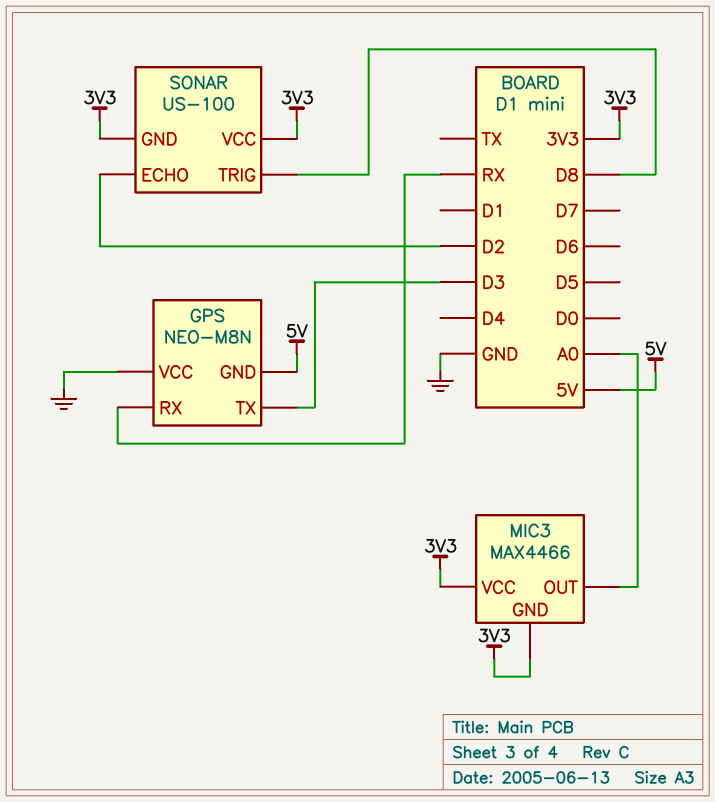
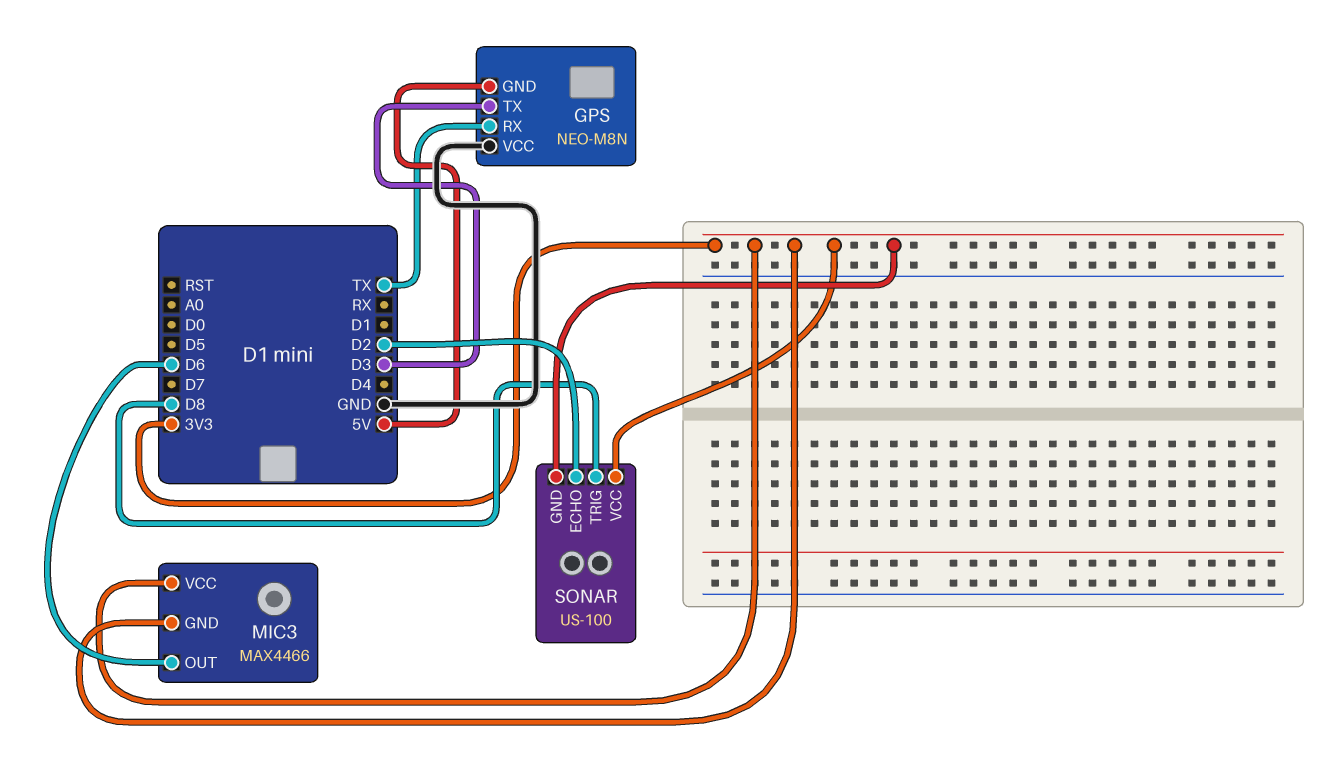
GPS pin RX: RX -> TX
MIC3 pin OUT: A0 -> D6

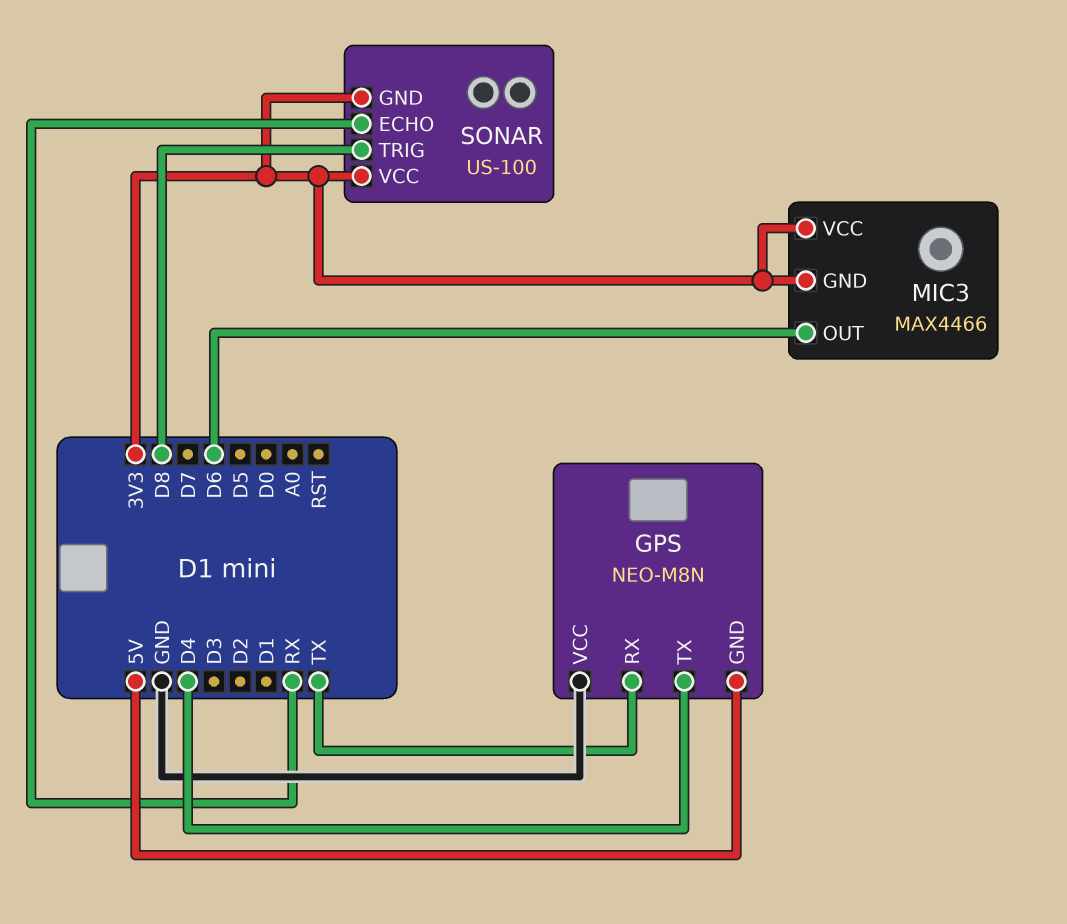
GPS pin TX: D3 -> D4
SONAR pin ECHO: D2 -> RX

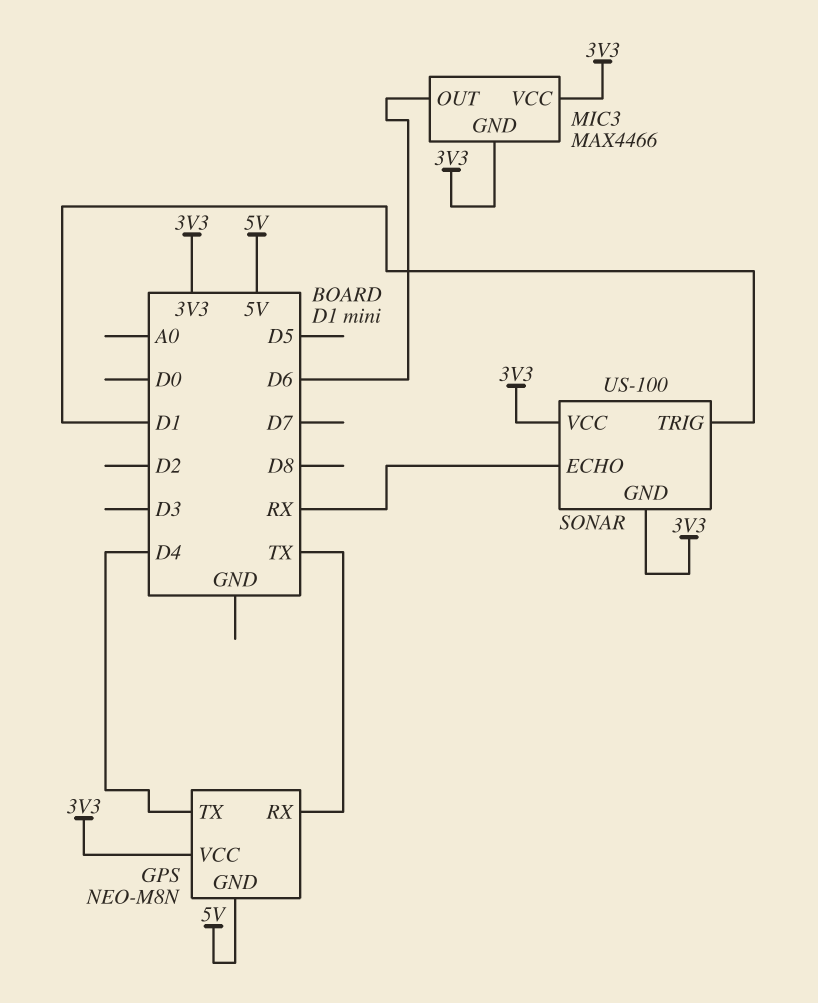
GPS pin VCC: GND -> 3V3
SONAR pin TRIG: D8 -> D1

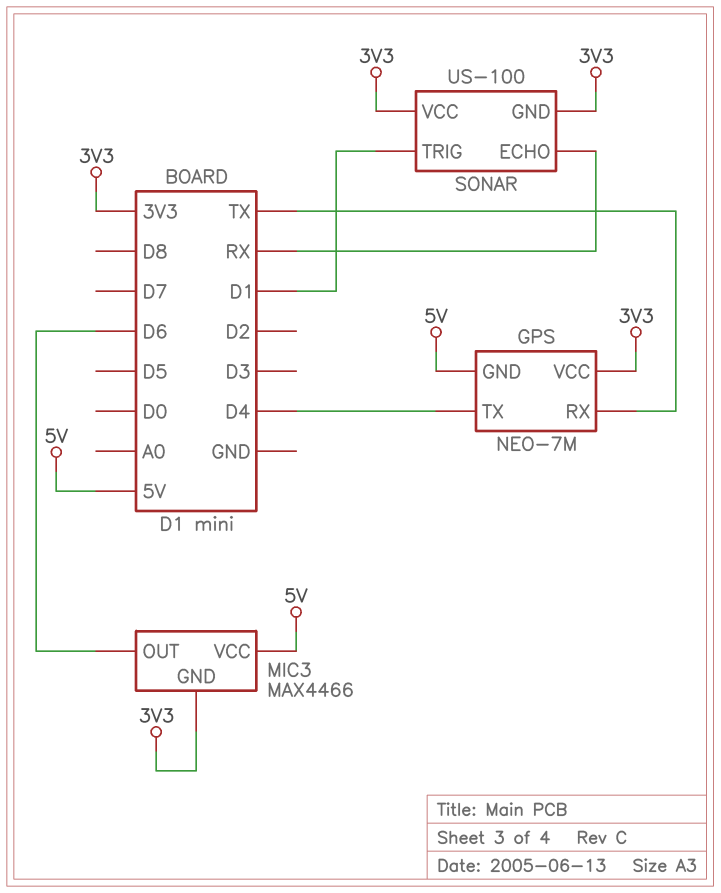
GPS: NEO-M8N -> NEO-7M
MIC3 pin VCC: 3V3 -> 5V

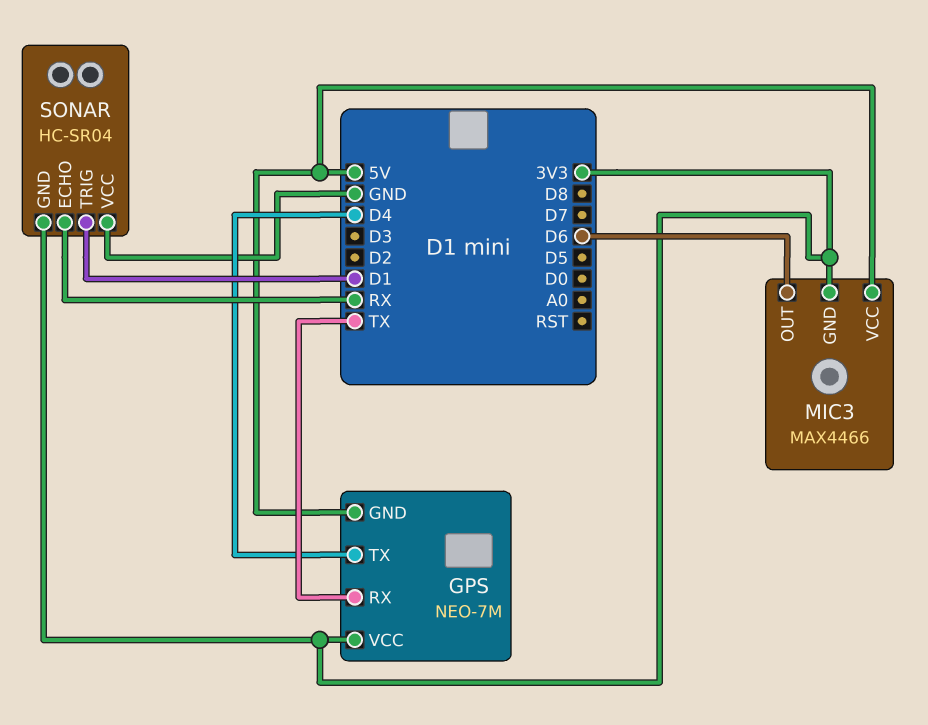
SONAR: US-100 -> HC-SR04
SONAR pin VCC: 3V3 -> GND

